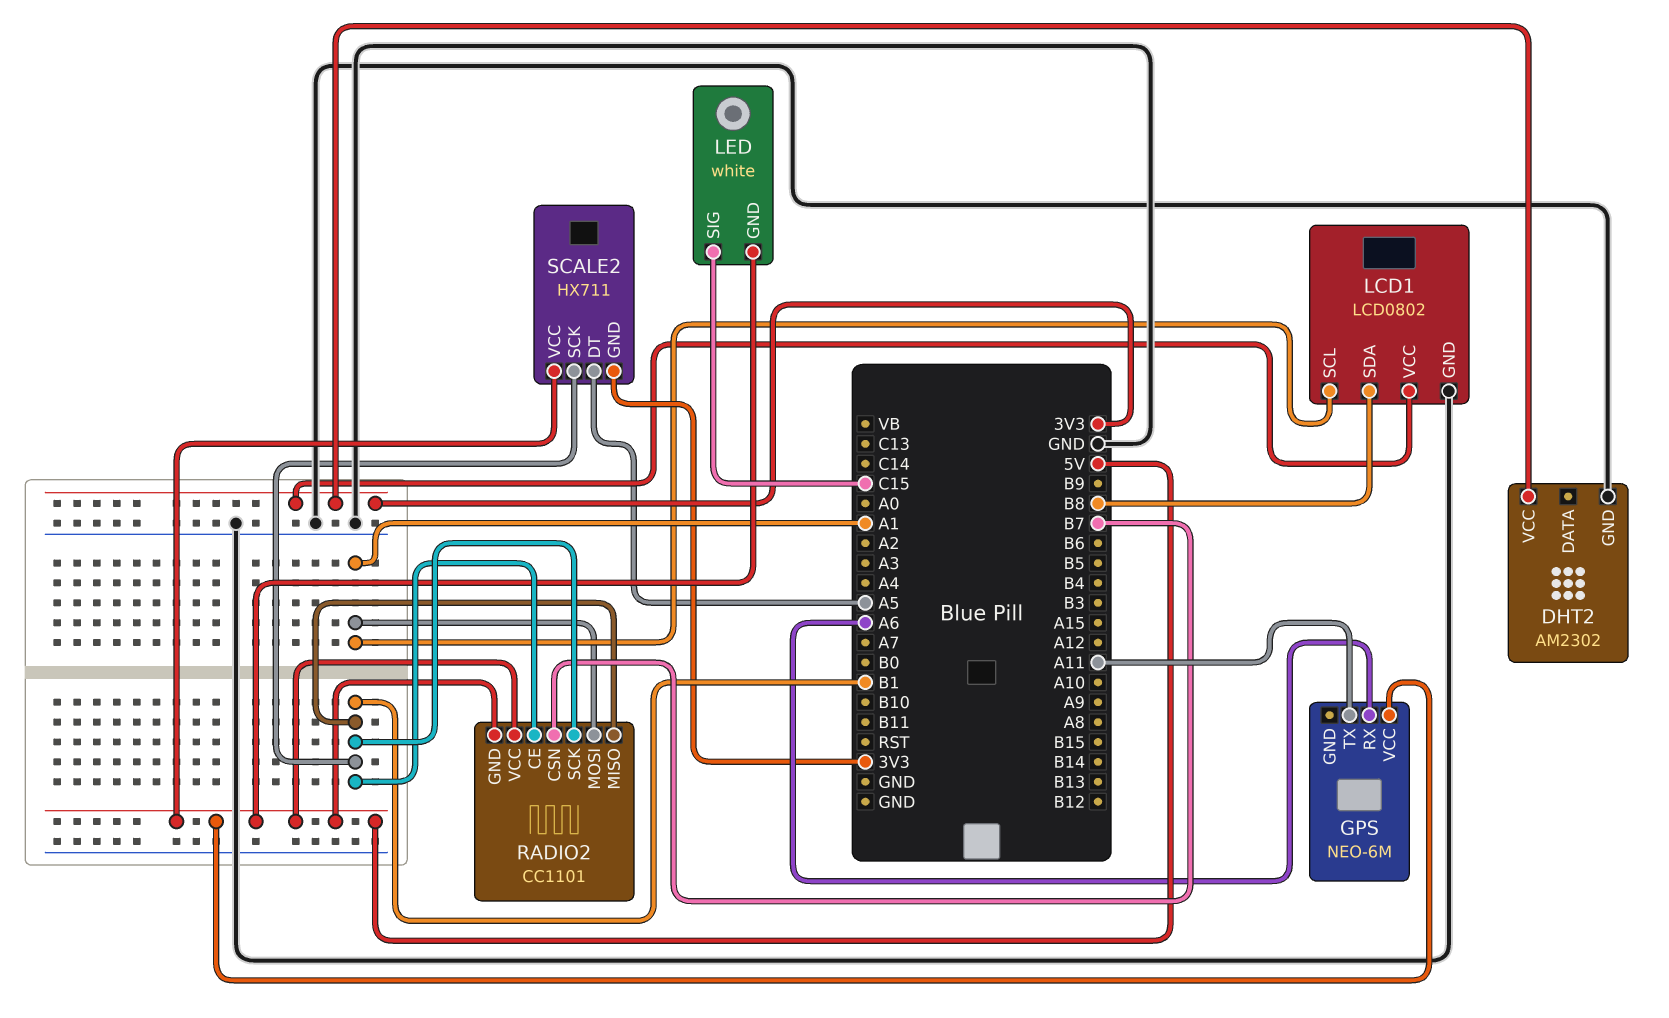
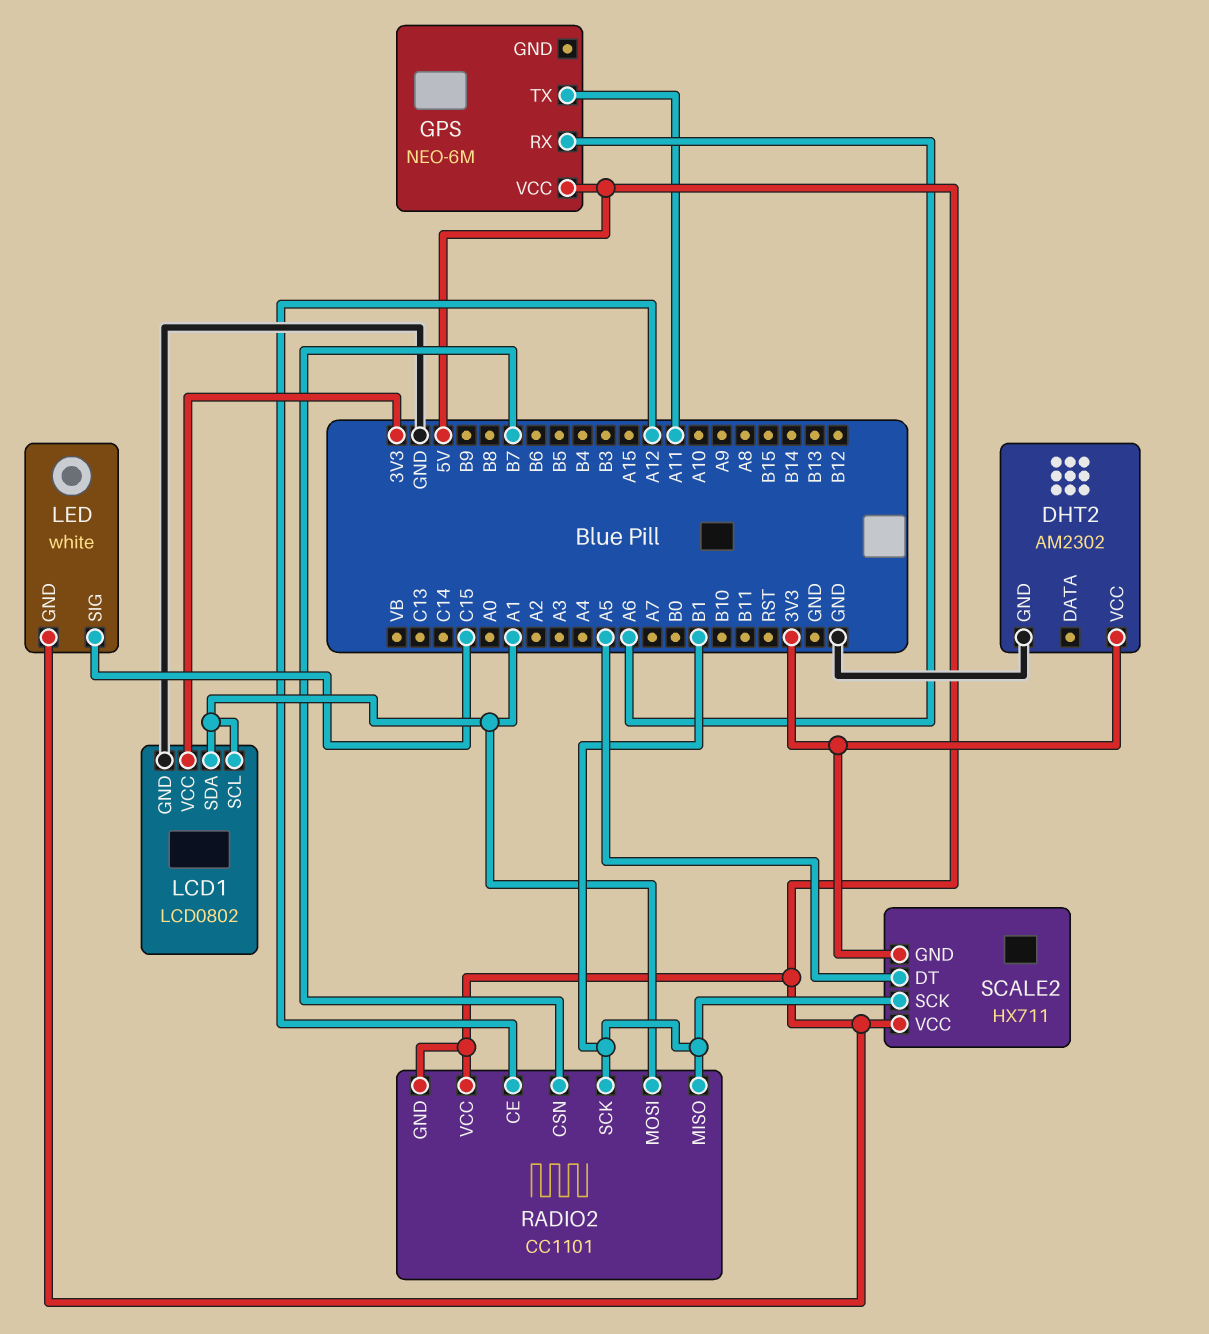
LCD1 pin SDA: B8 -> A1
RADIO2 pin CE: B1 -> A12

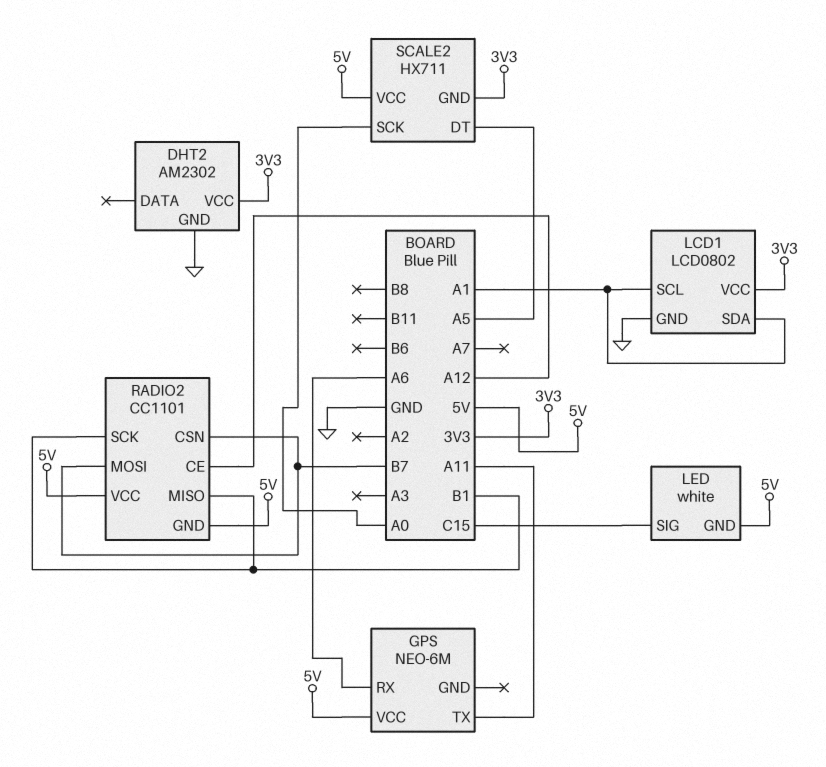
RADIO2 pin MOSI: A1 -> B7
SCALE2 pin SCK: B1 -> A0

